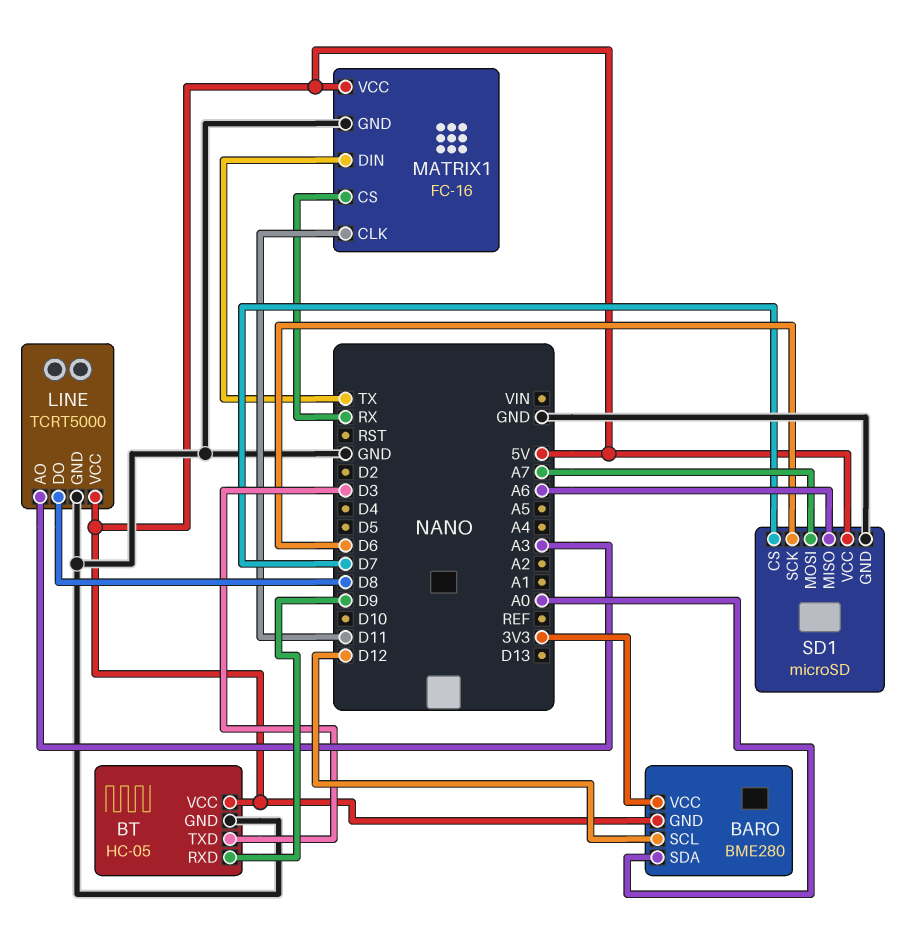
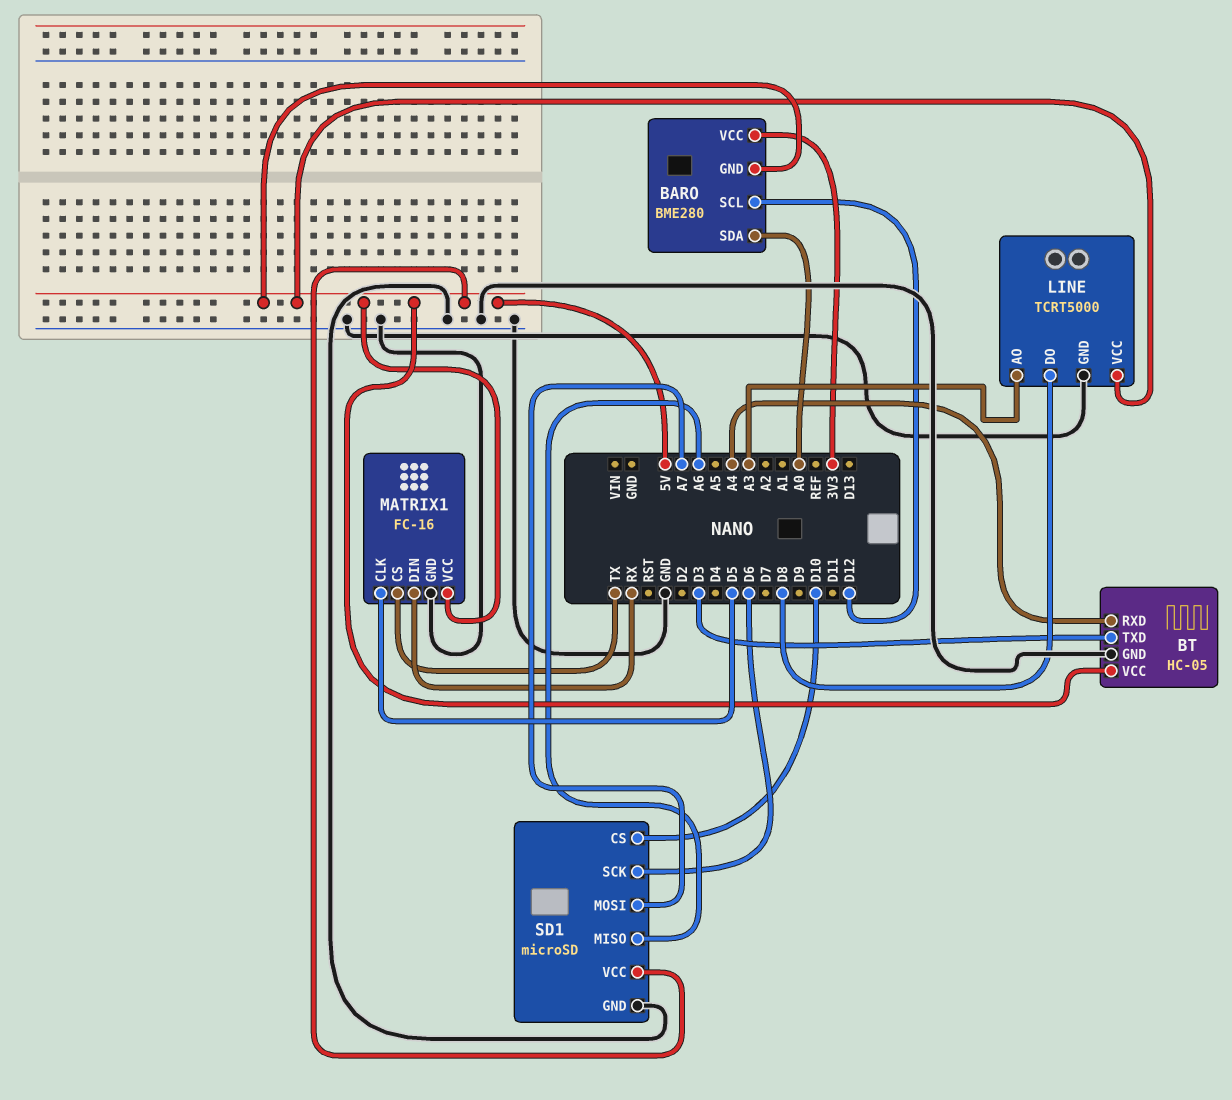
BT pin RXD: D9 -> A4
MATRIX1 pin CLK: D11 -> D5
MATRIX1 pin CS: RX -> TX
MATRIX1 pin DIN: TX -> RX
SD1 pin CS: D7 -> D10

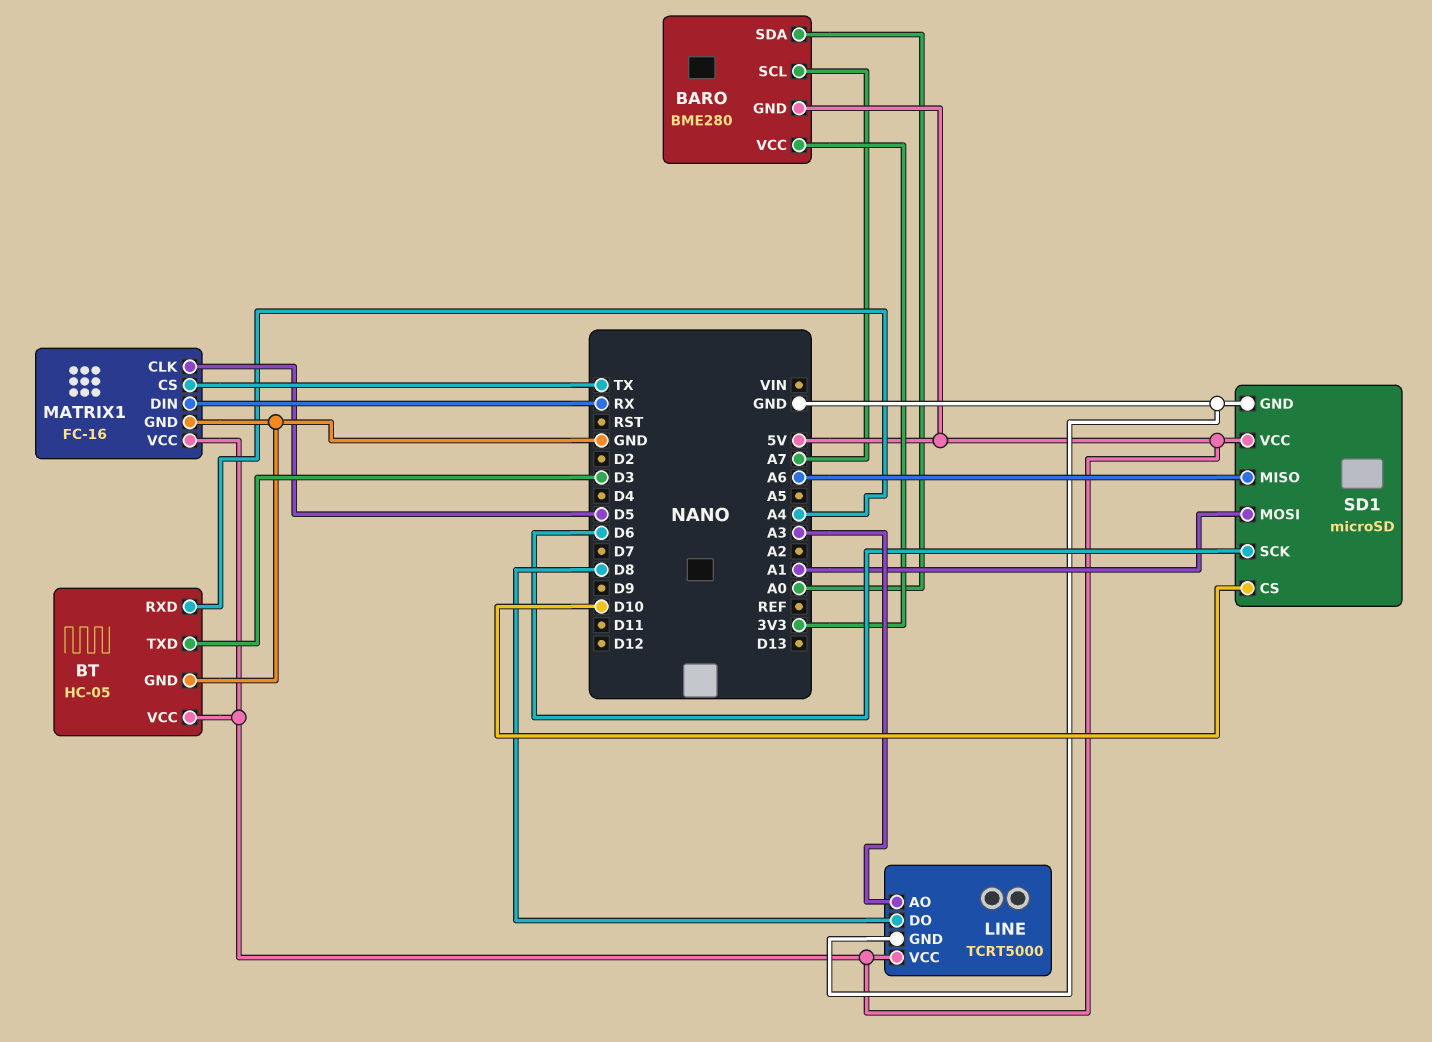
BARO pin SCL: D12 -> A7
SD1 pin MOSI: A7 -> A1

